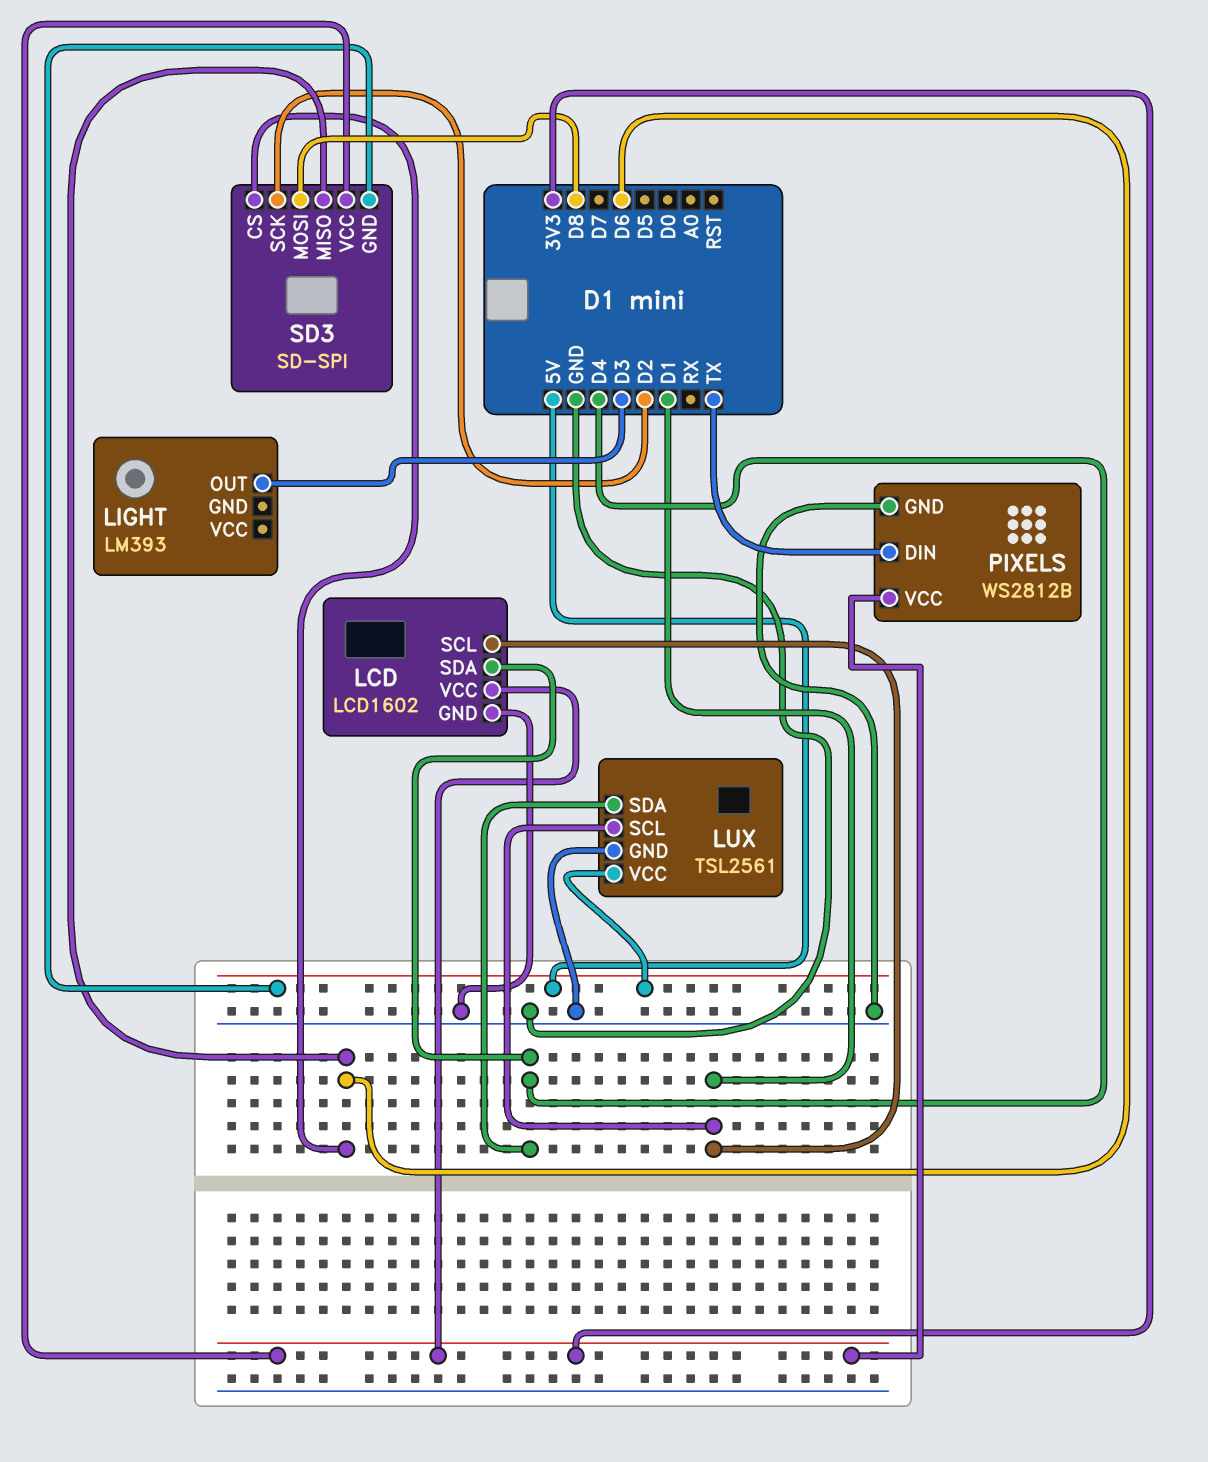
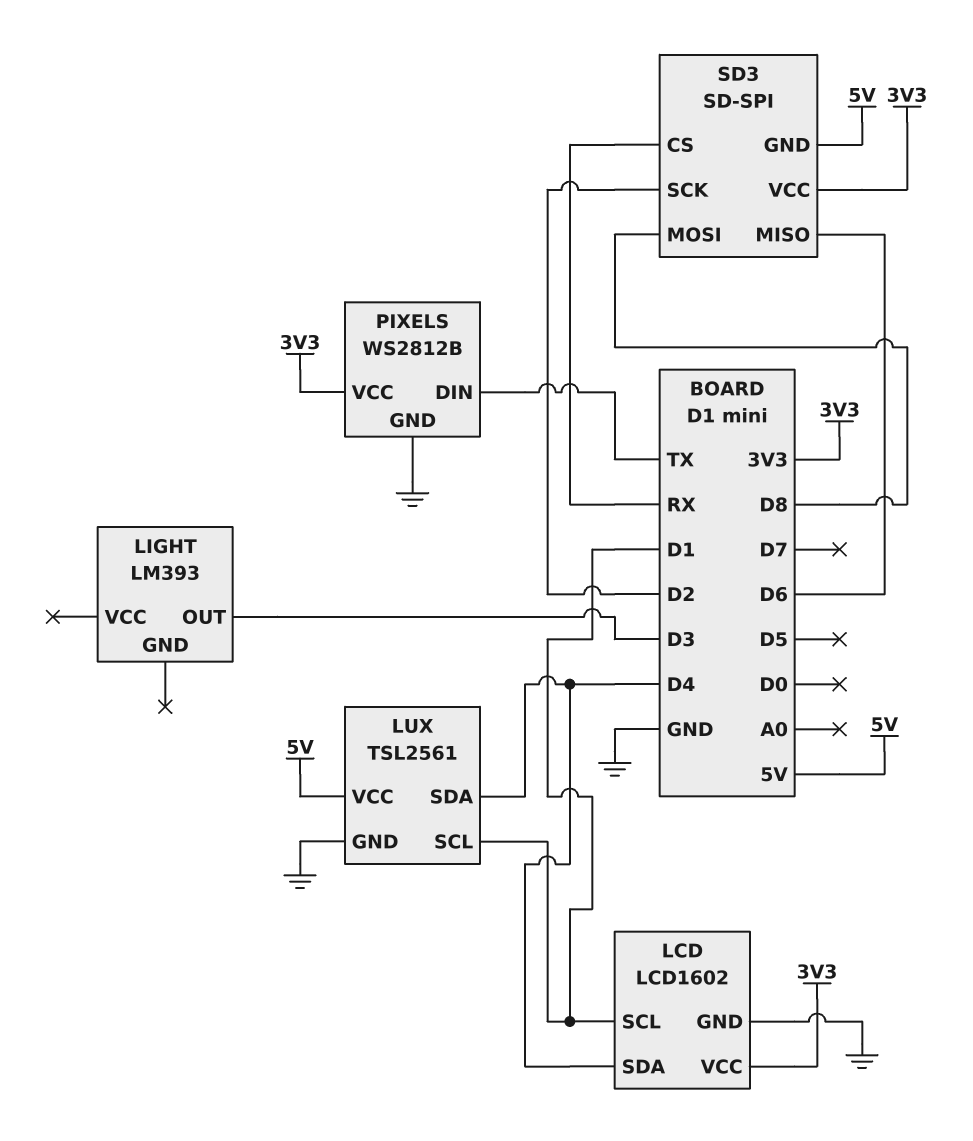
SD3 pin CS: D6 -> RX

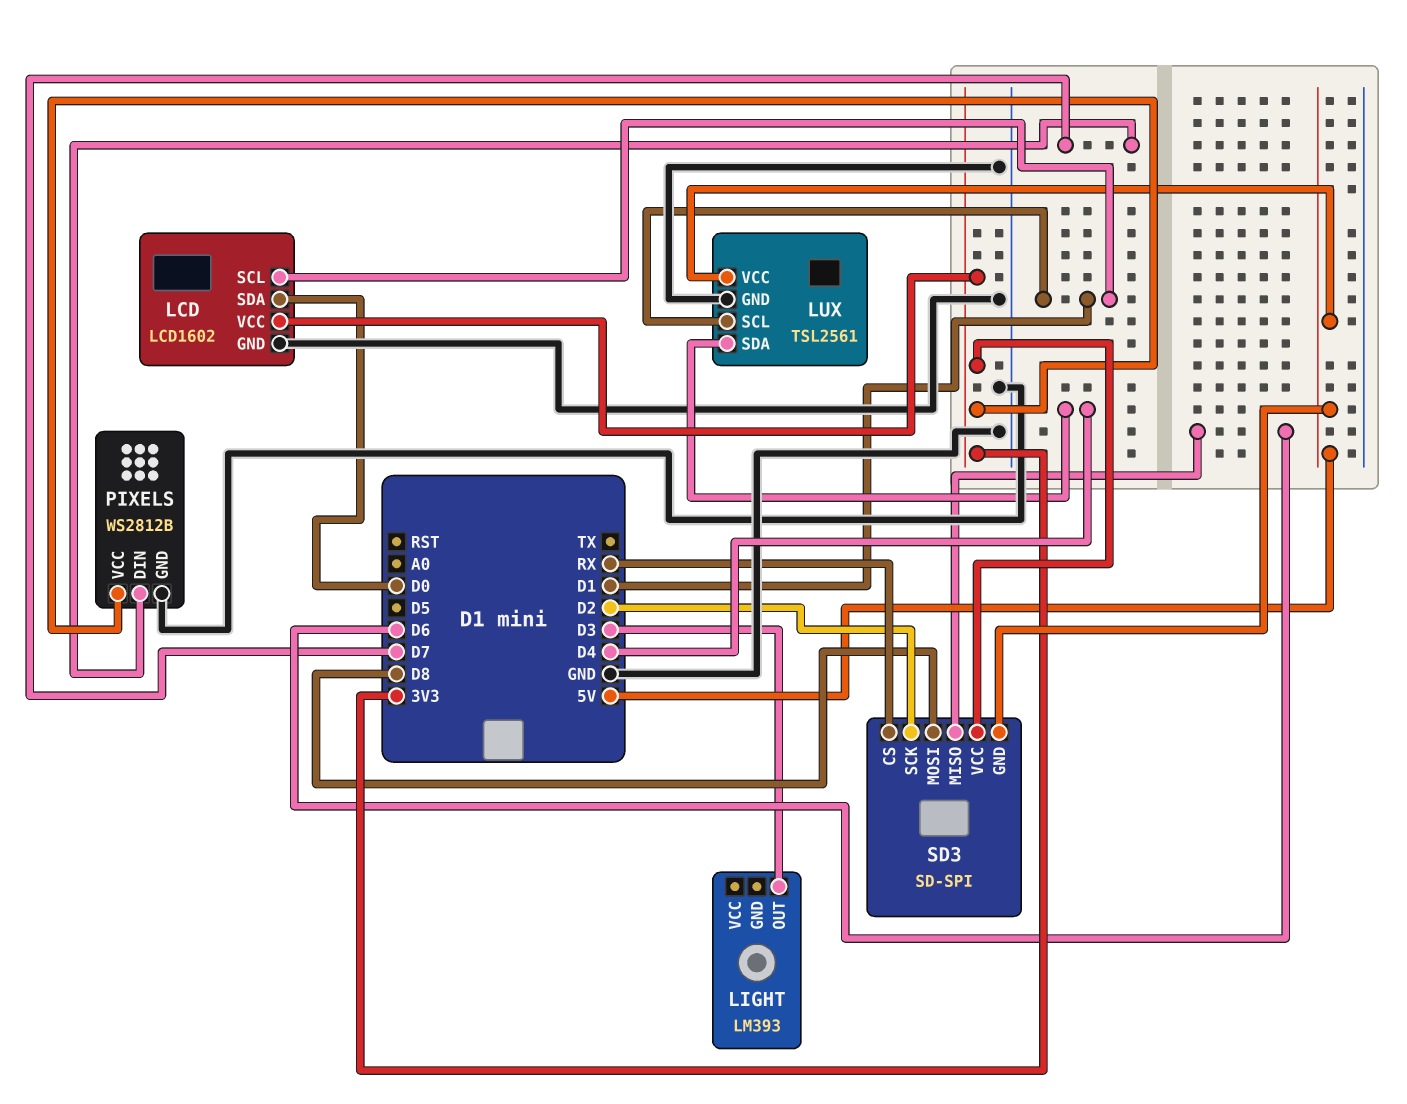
LCD pin SDA: D4 -> D0
PIXELS pin DIN: TX -> D7

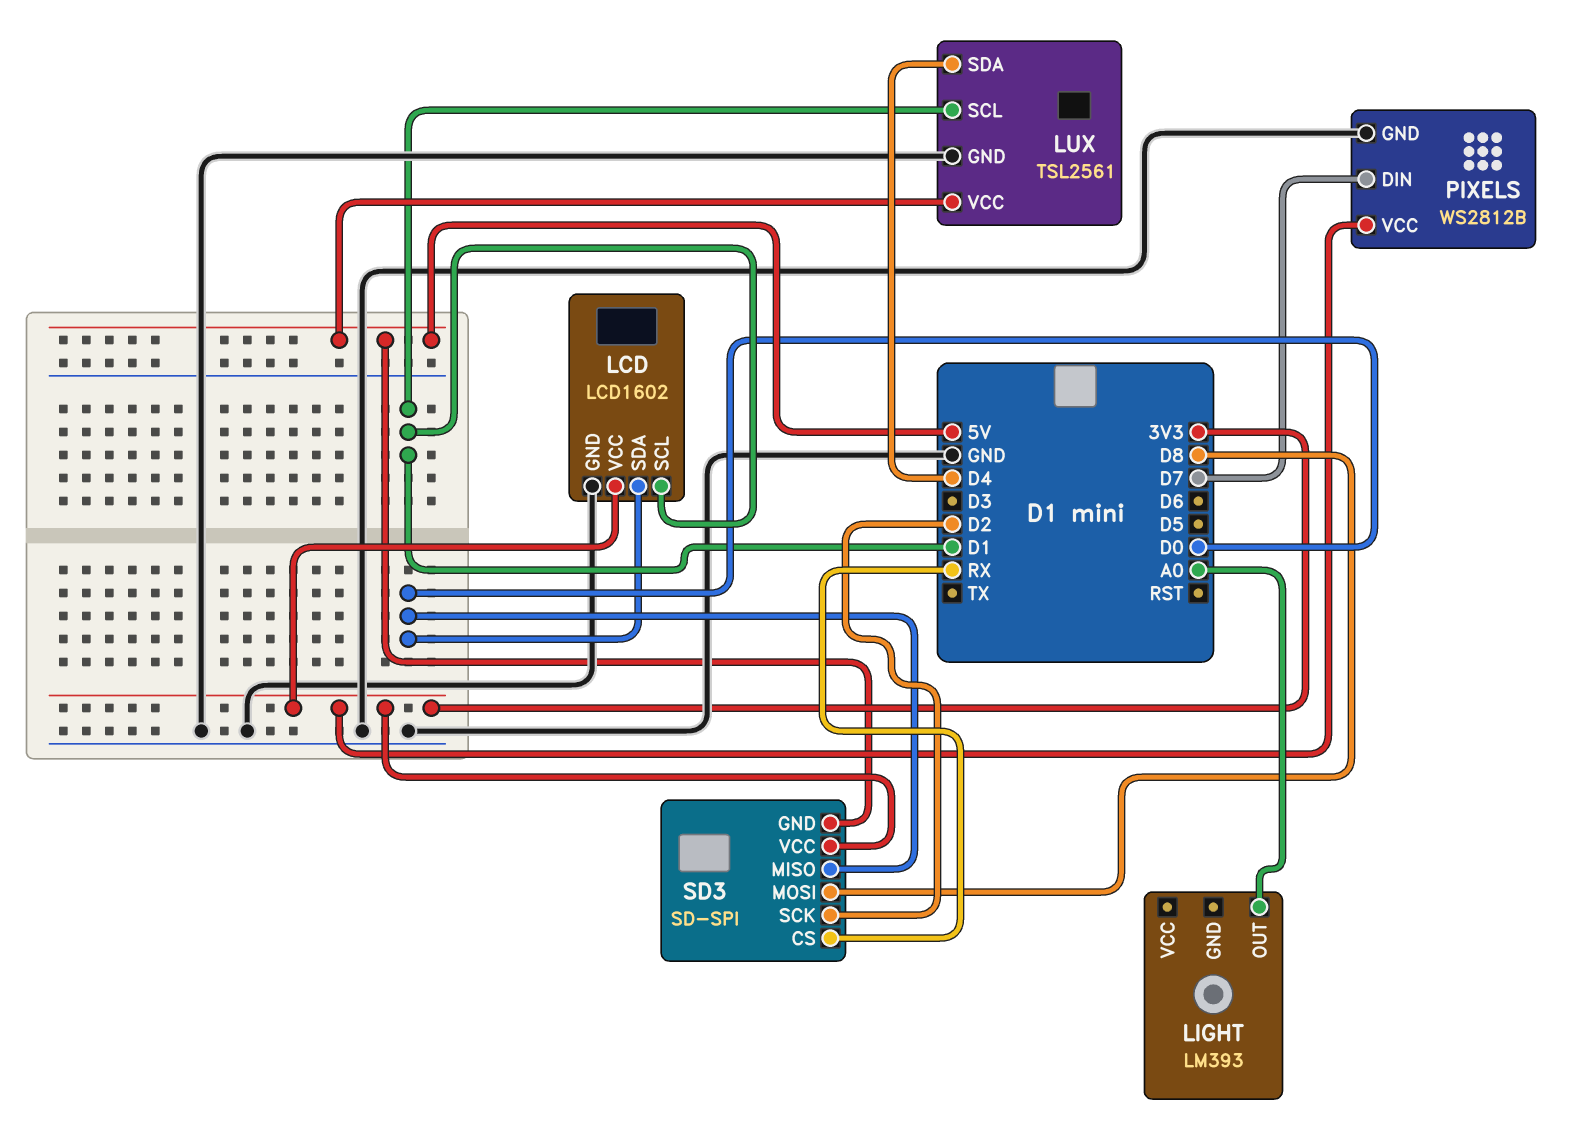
LIGHT pin OUT: D3 -> A0
SD3 pin MISO: D6 -> D0

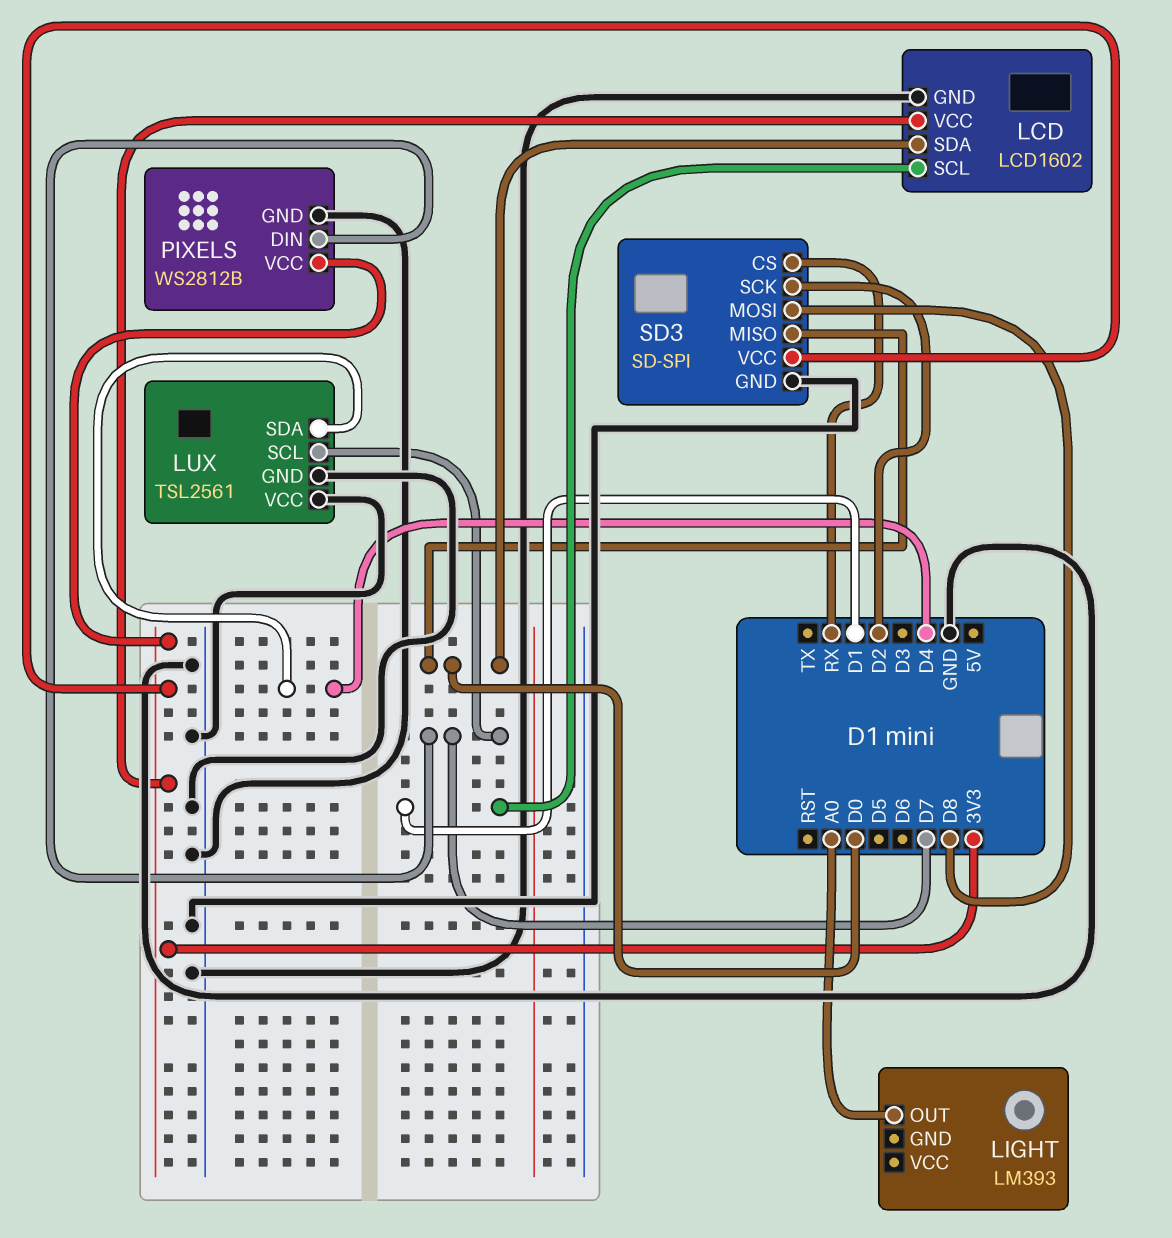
LUX pin SCL: D1 -> D7
LUX pin VCC: 5V -> GND
SD3 pin GND: 5V -> GND

